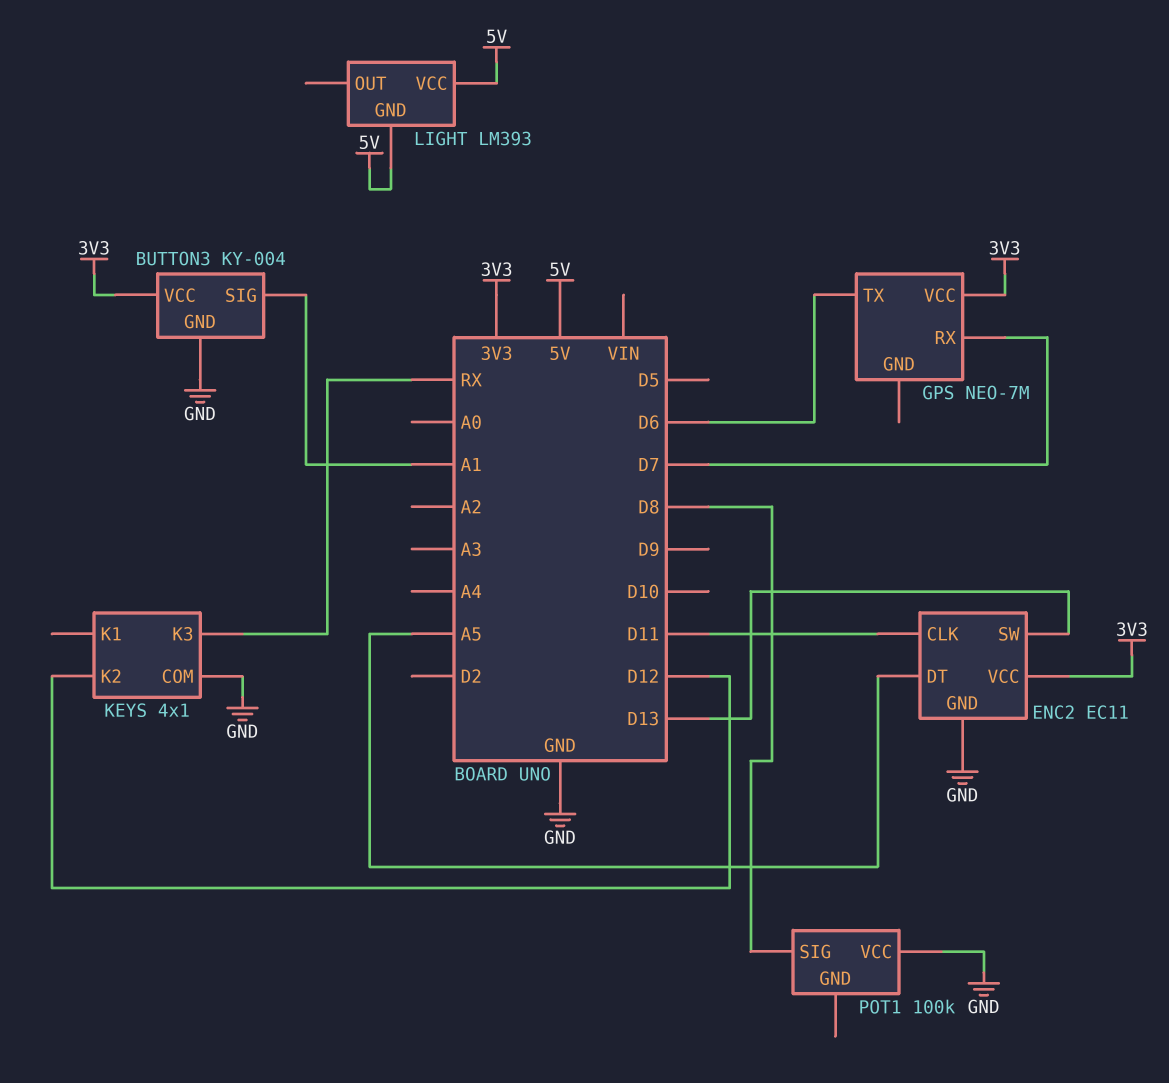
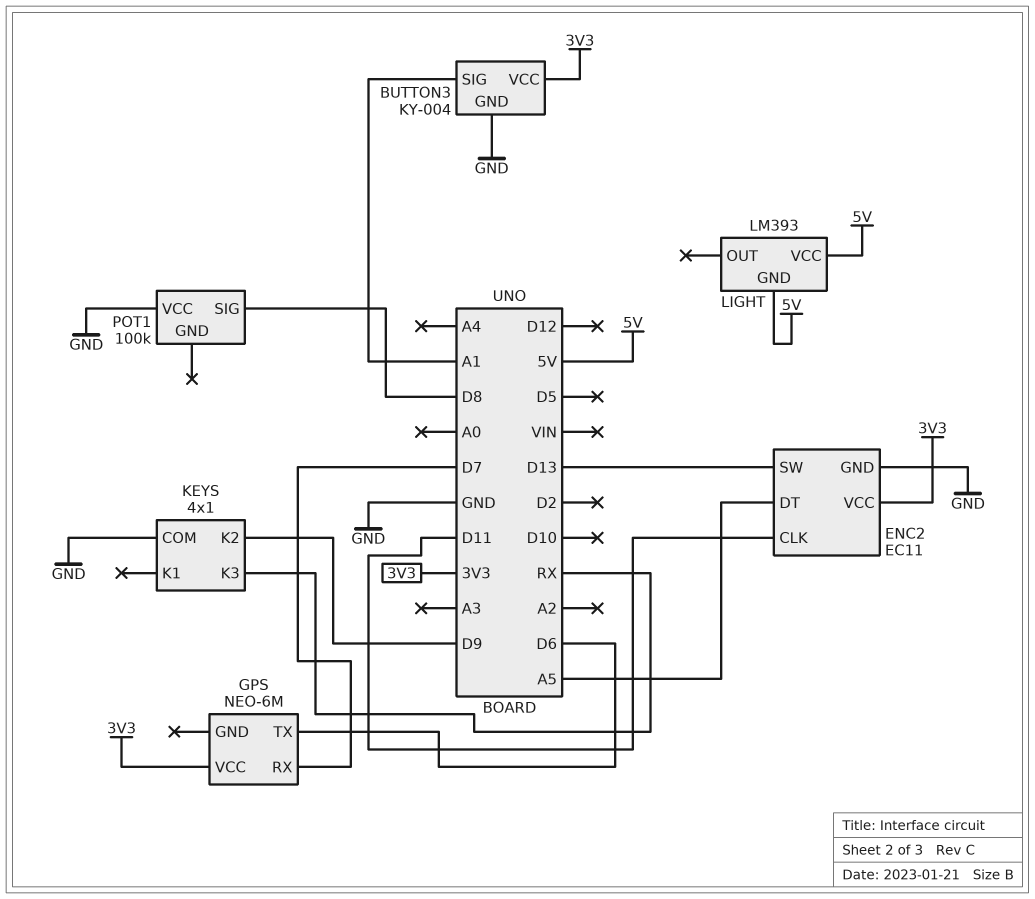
GPS: NEO-7M -> NEO-6M
KEYS pin K2: D12 -> D9

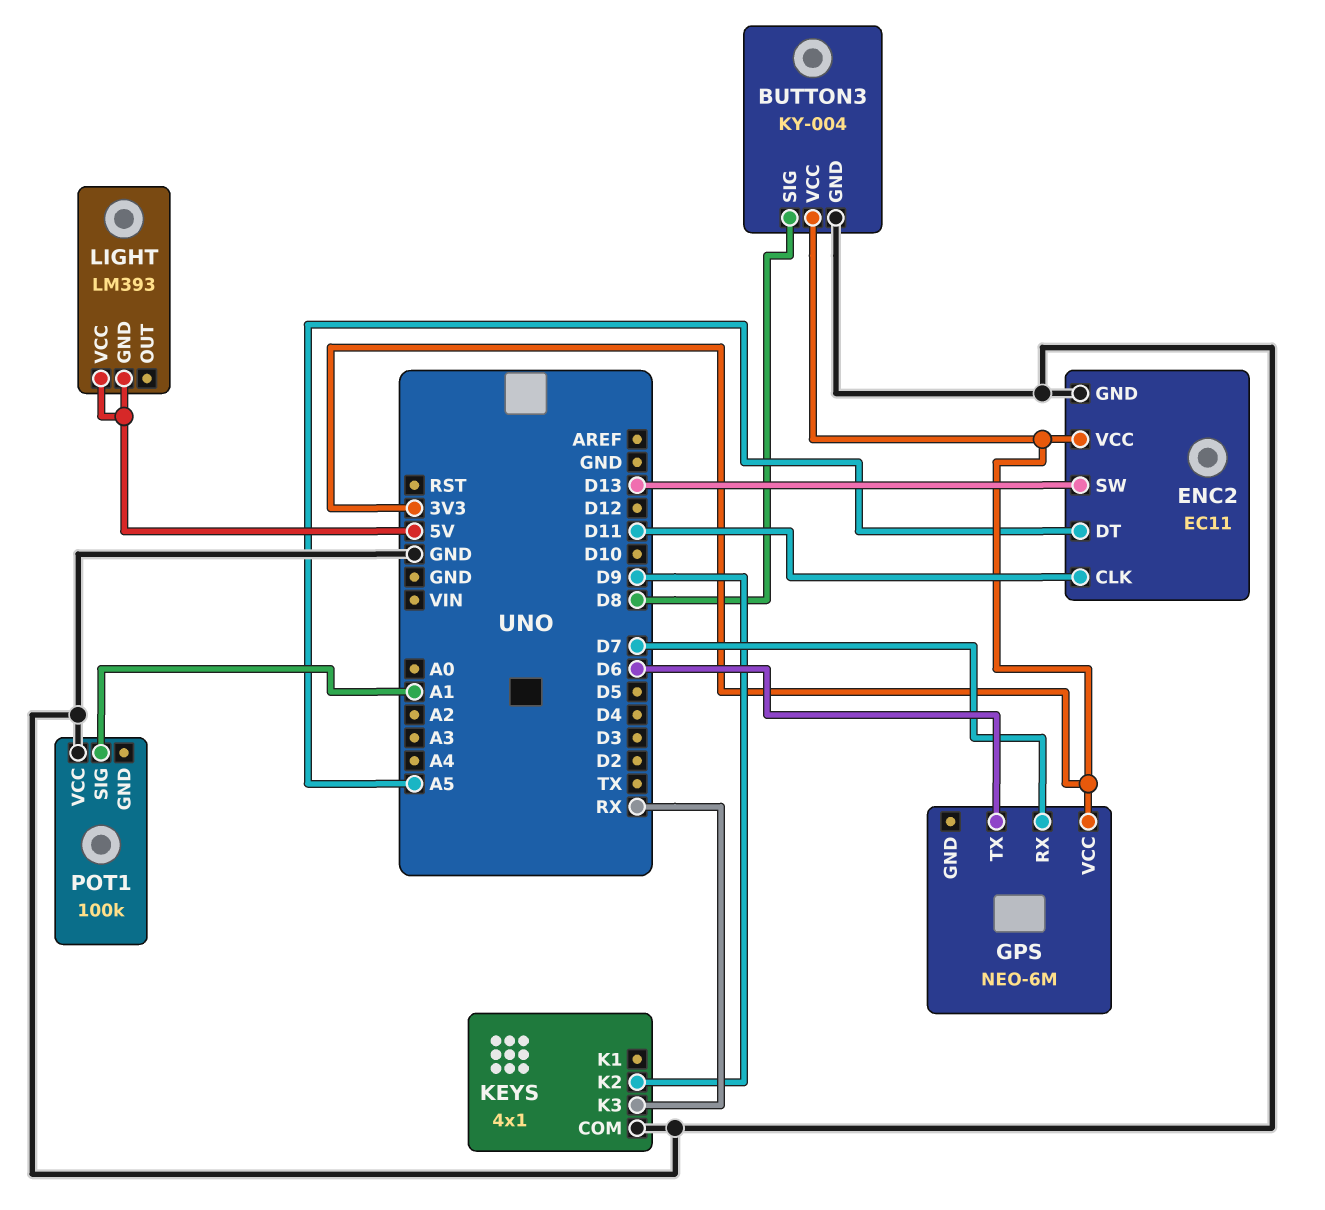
BUTTON3 pin SIG: A1 -> D8
POT1 pin SIG: D8 -> A1

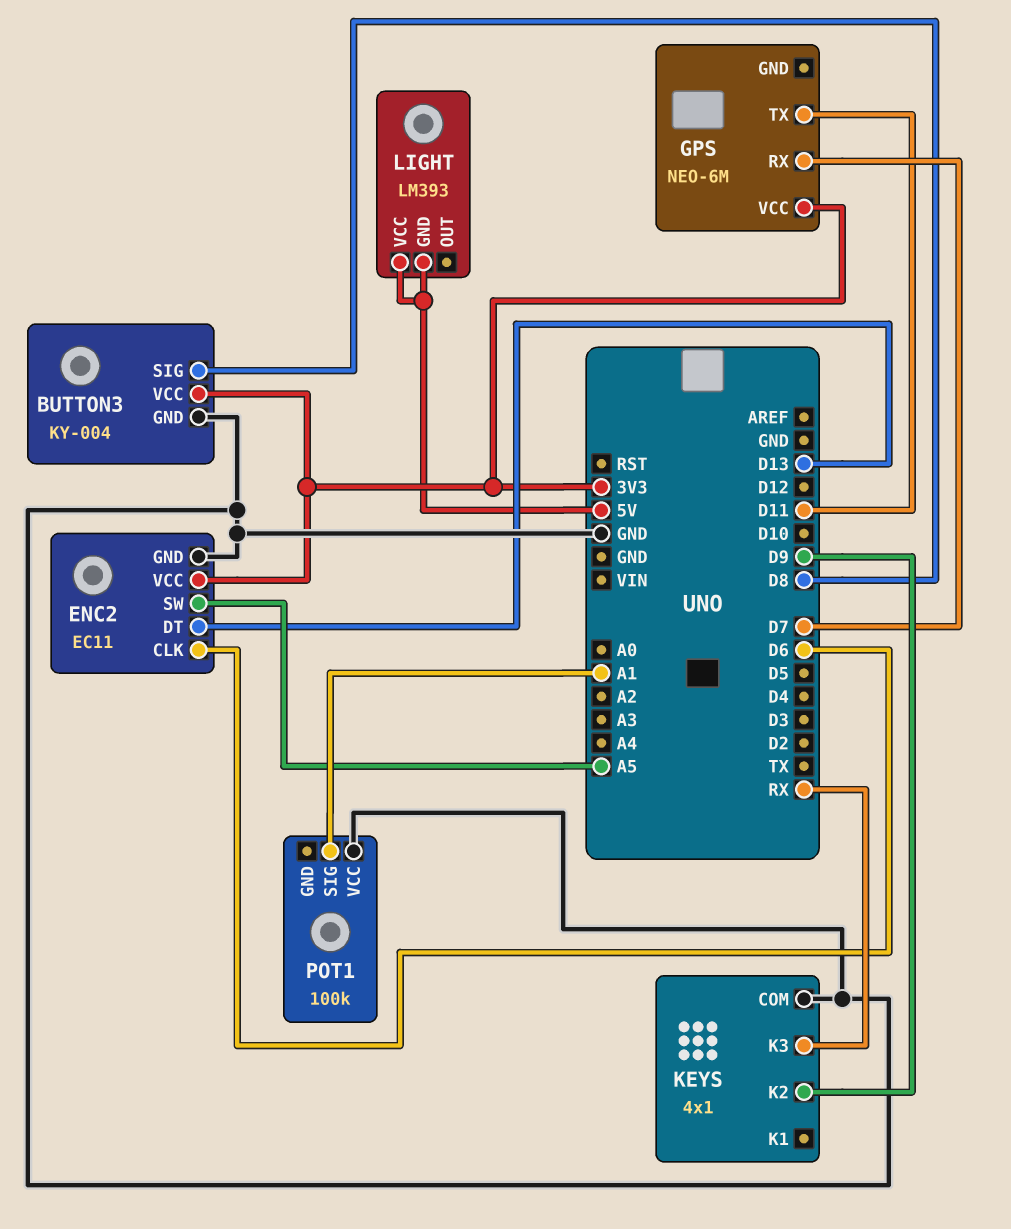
ENC2 pin CLK: D11 -> D6
ENC2 pin DT: A5 -> D13
ENC2 pin SW: D13 -> A5
GPS pin TX: D6 -> D11

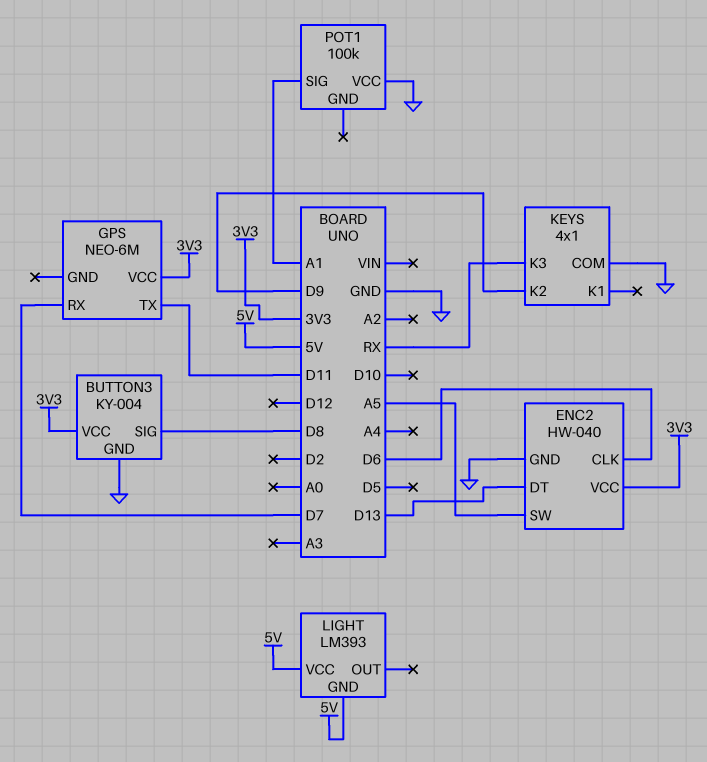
ENC2: EC11 -> HW-040

